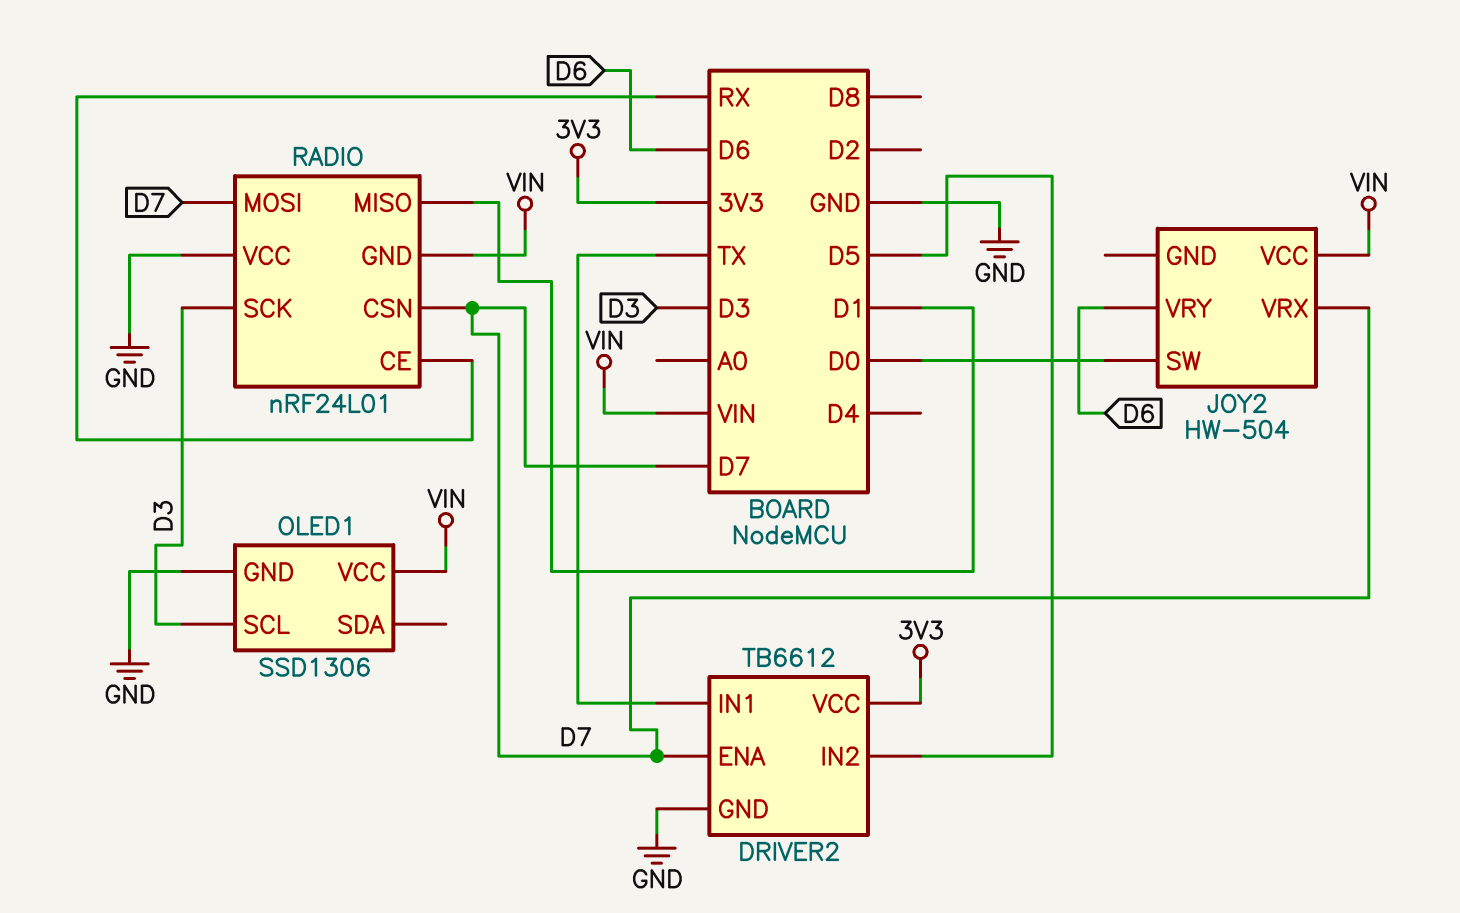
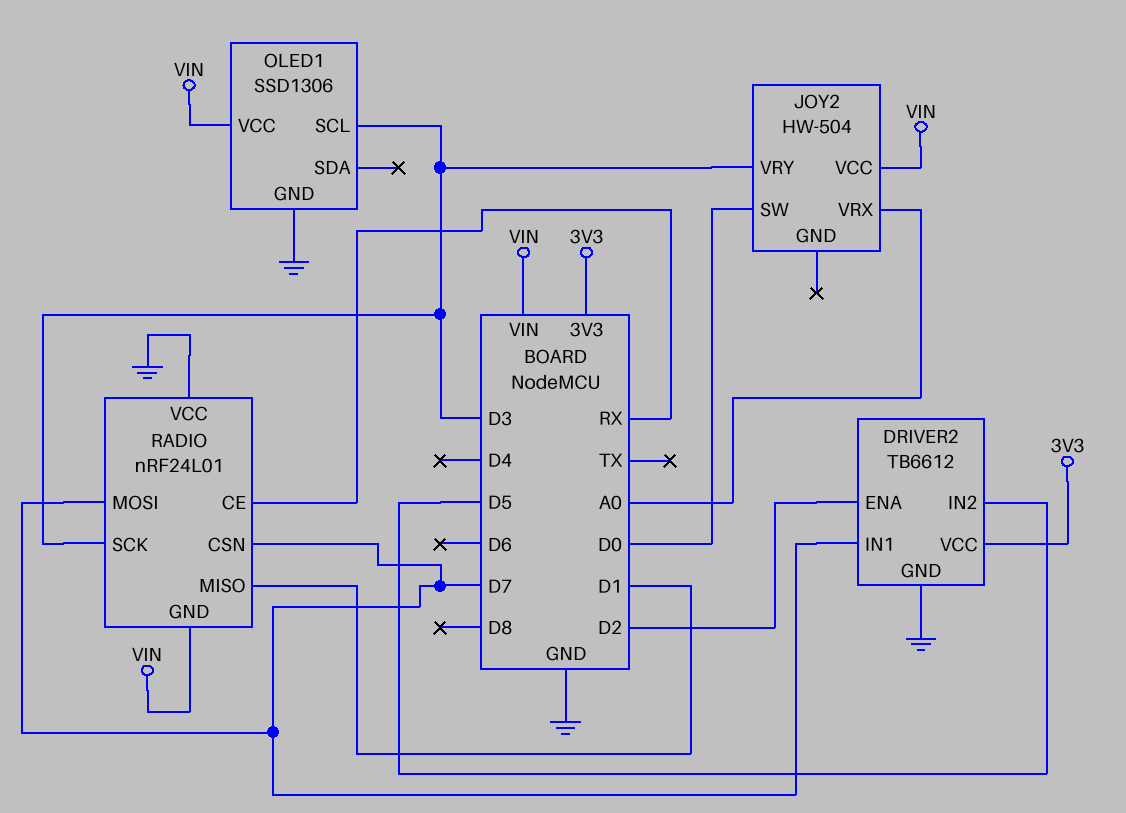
DRIVER2 pin ENA: D7 -> D2
DRIVER2 pin IN1: TX -> D7
JOY2 pin VRX: D7 -> A0
JOY2 pin VRY: D6 -> D3

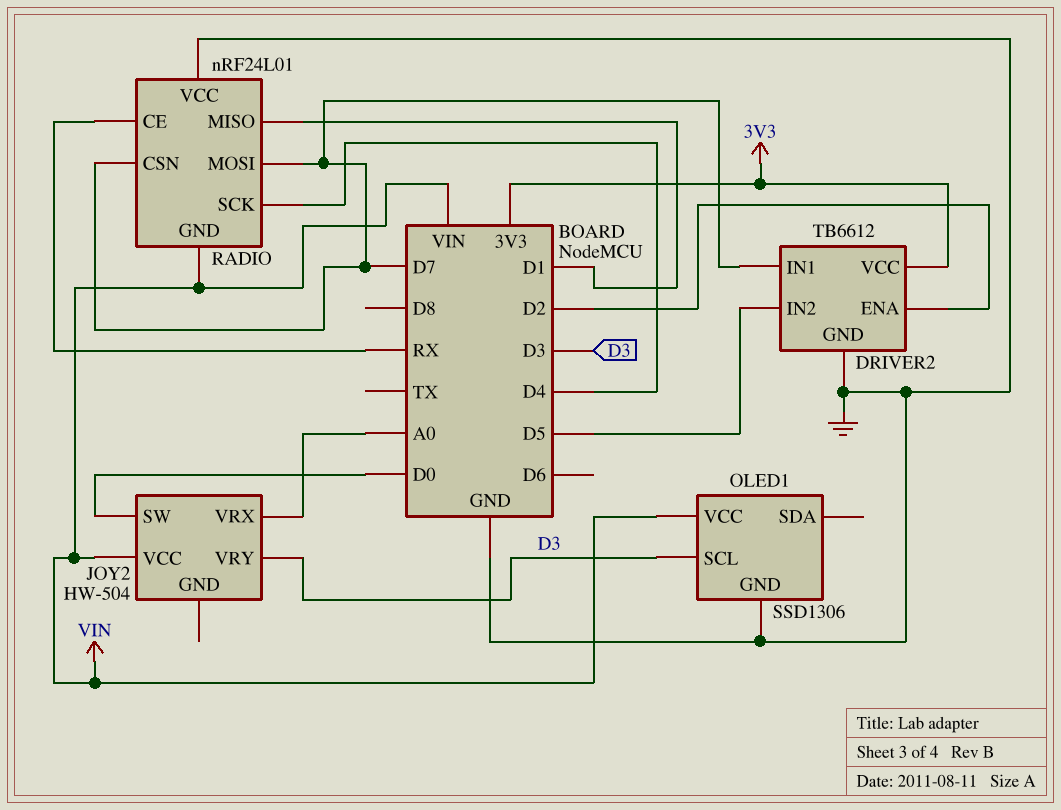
RADIO pin SCK: D3 -> D4

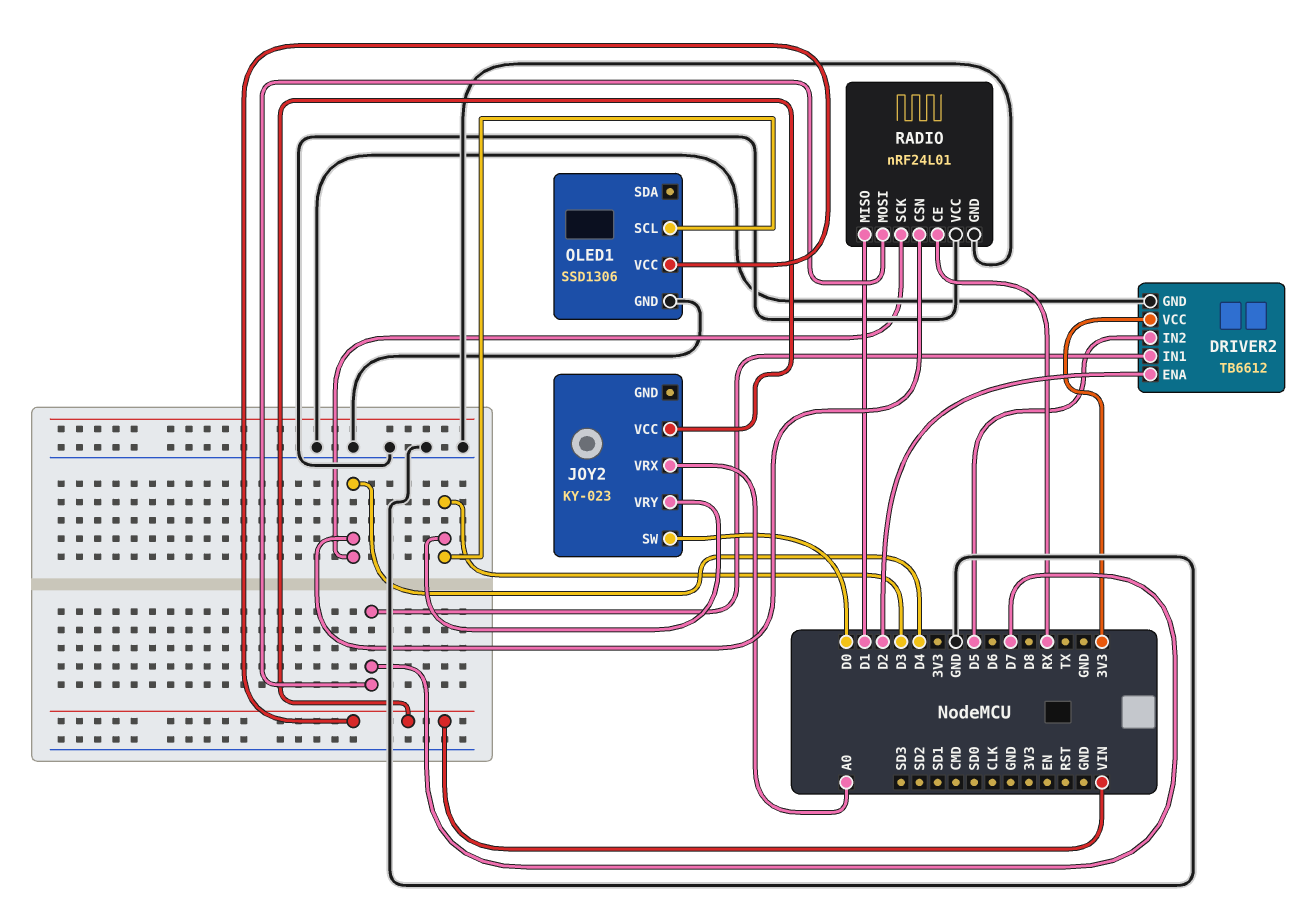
JOY2: HW-504 -> KY-023
RADIO pin CSN: D7 -> D4
RADIO pin GND: VIN -> GND

